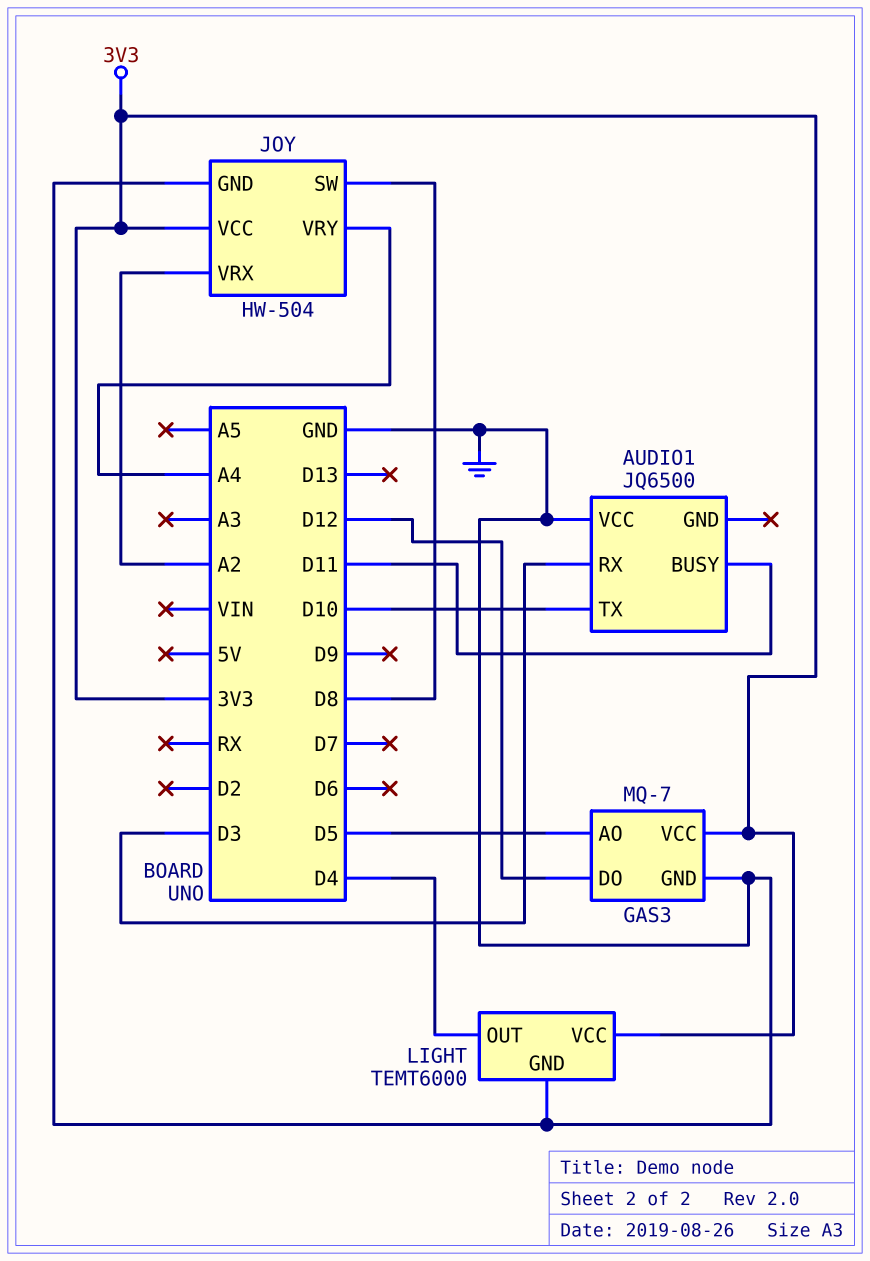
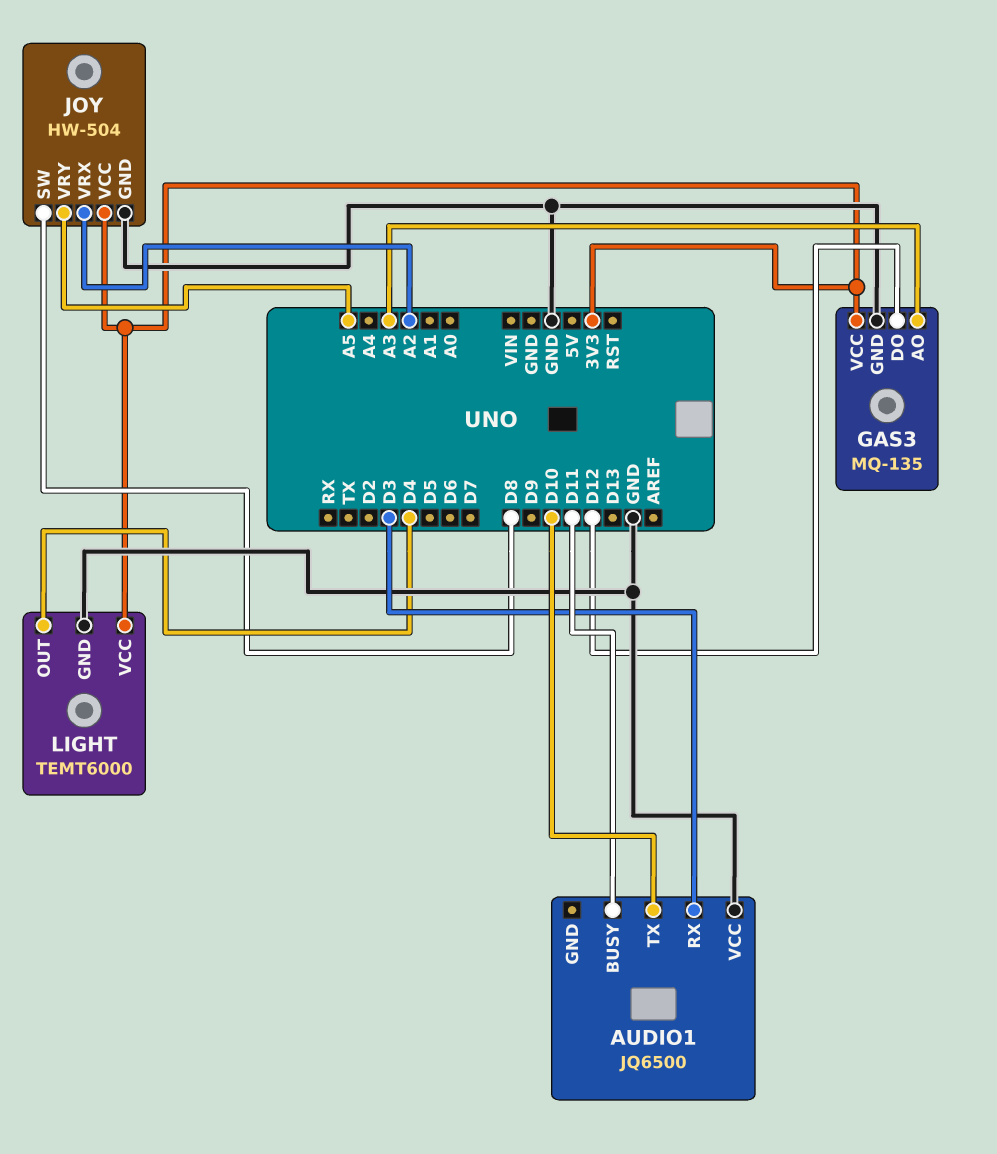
GAS3: MQ-7 -> MQ-135
GAS3 pin AO: D5 -> A3
JOY pin VRY: A4 -> A5

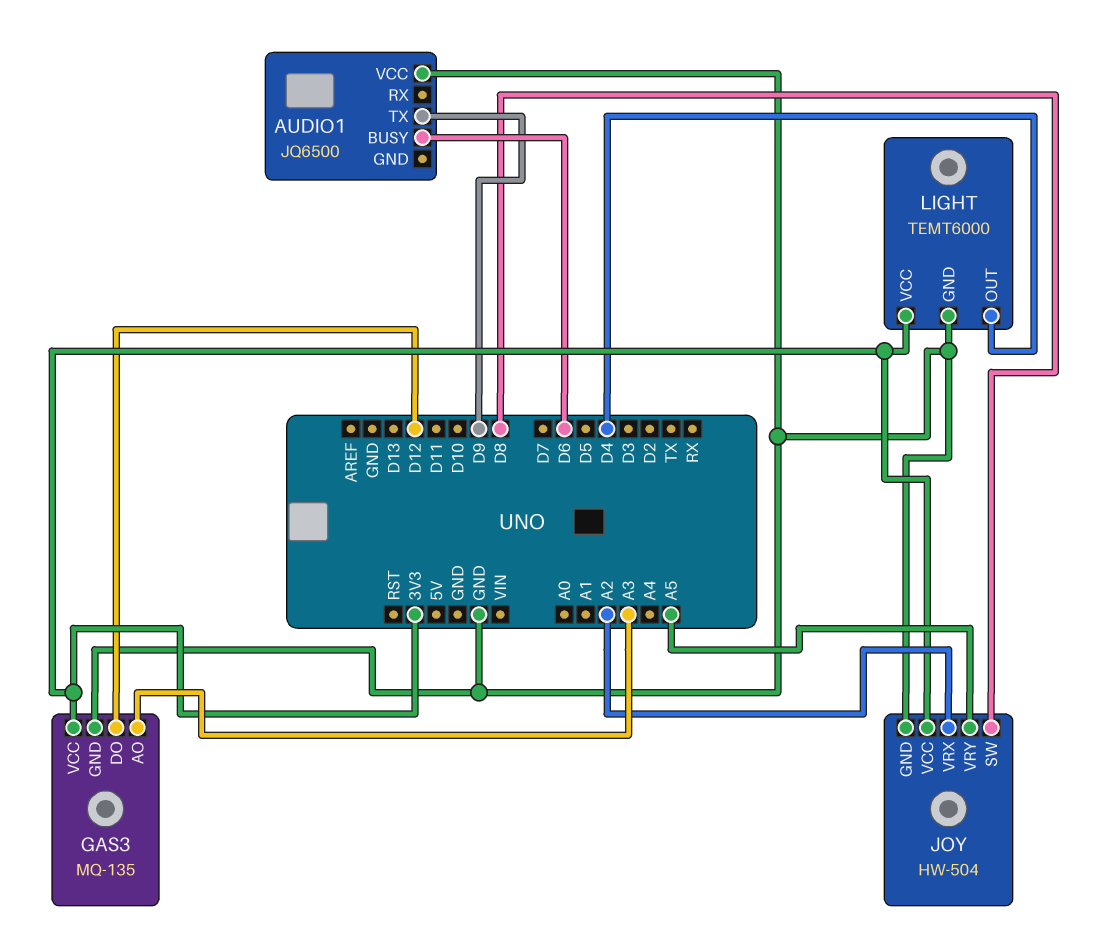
AUDIO1 pin BUSY: D11 -> D6
AUDIO1 pin RX: D3 -> none
AUDIO1 pin TX: D10 -> D9

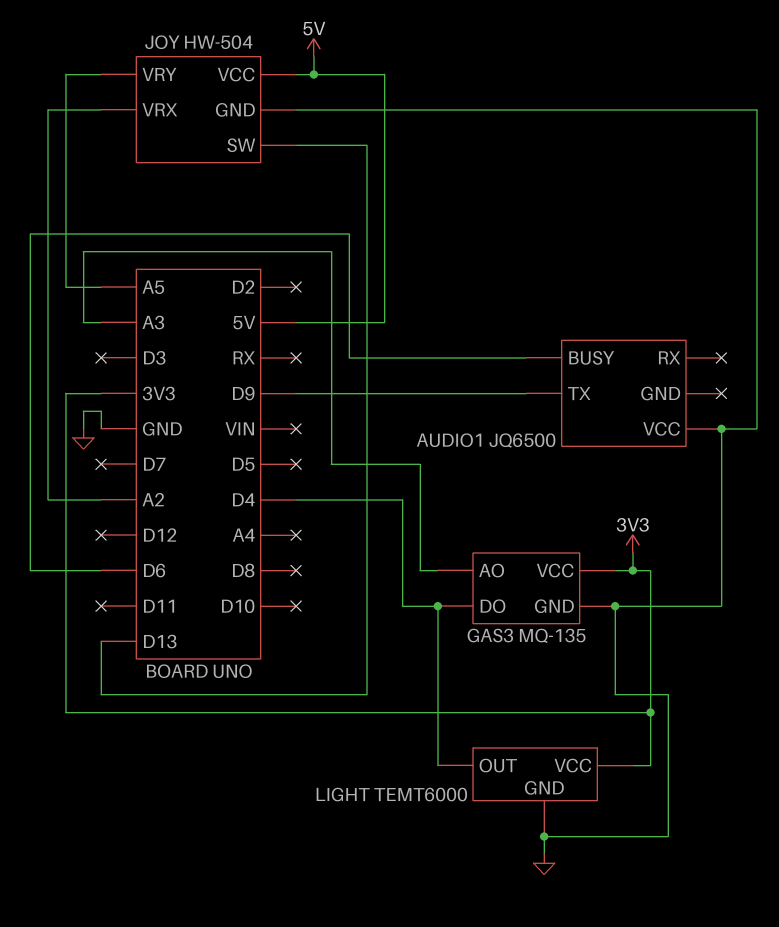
GAS3 pin DO: D12 -> D4
JOY pin SW: D8 -> D13
JOY pin VCC: 3V3 -> 5V

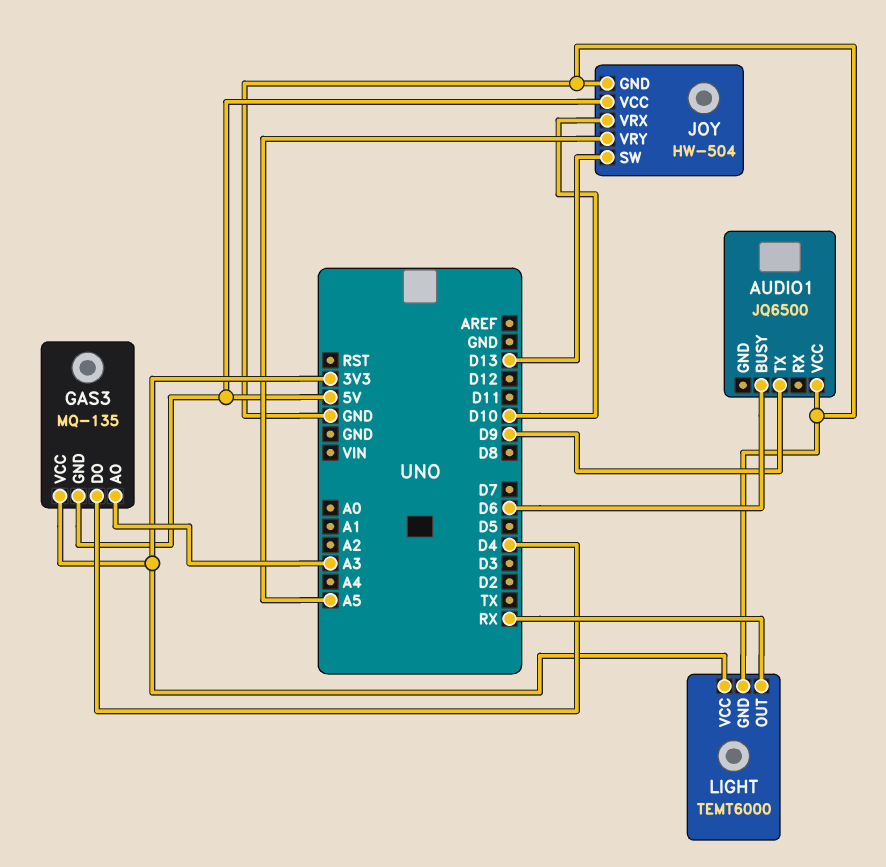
GAS3 pin GND: GND -> 5V
JOY pin VRX: A2 -> D10
LIGHT pin OUT: D4 -> RX

